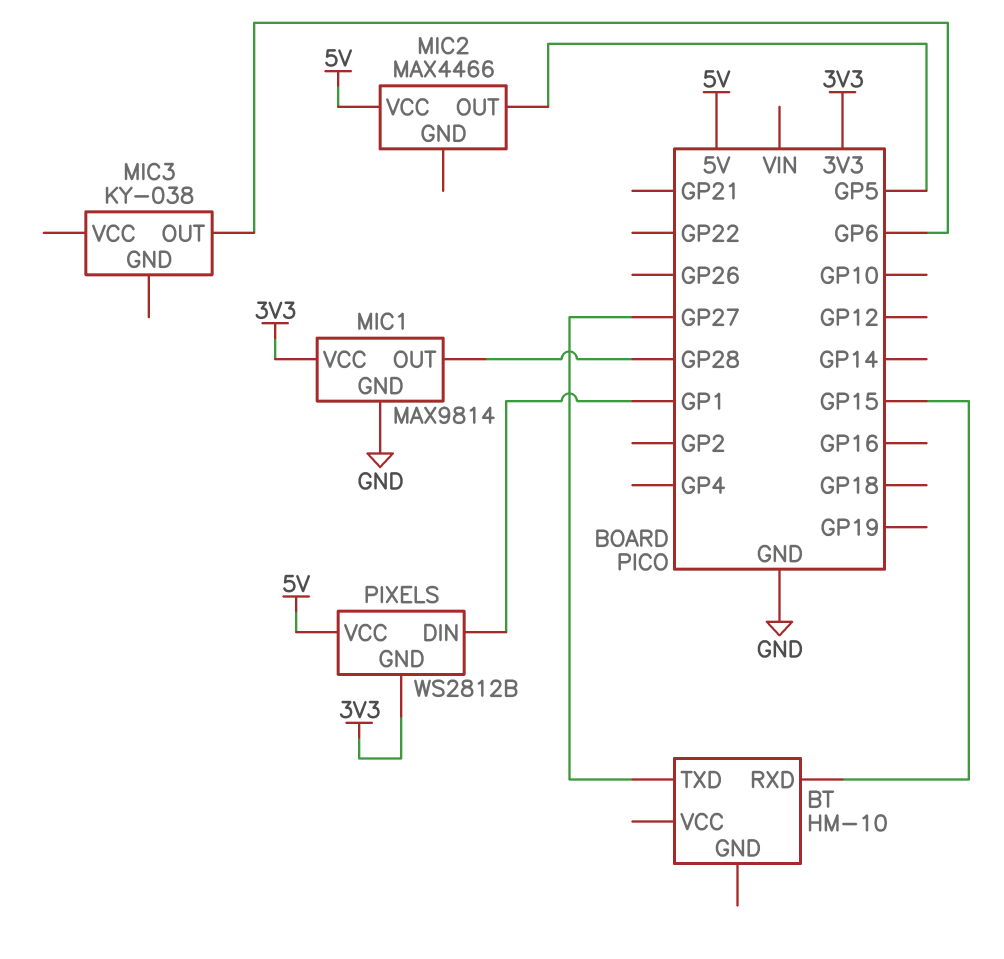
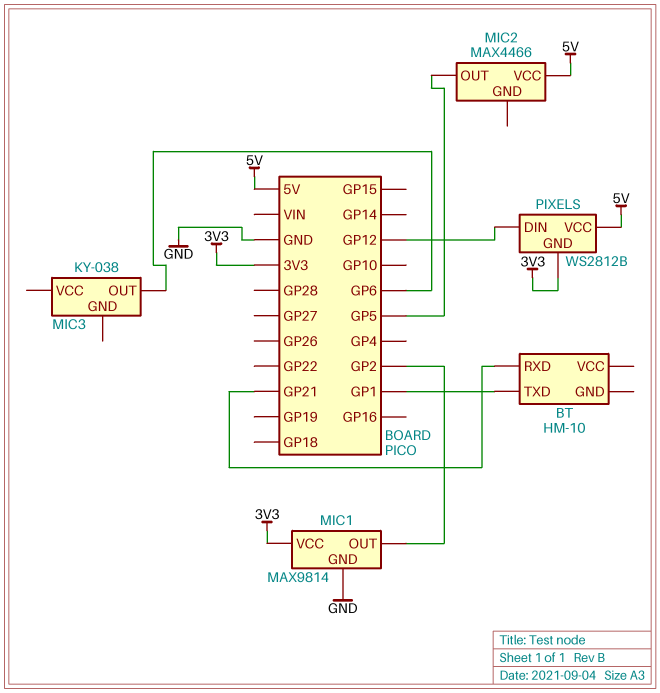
BT pin RXD: GP15 -> GP21
BT pin TXD: GP27 -> GP1
MIC1 pin OUT: GP28 -> GP2
PIXELS pin DIN: GP1 -> GP12

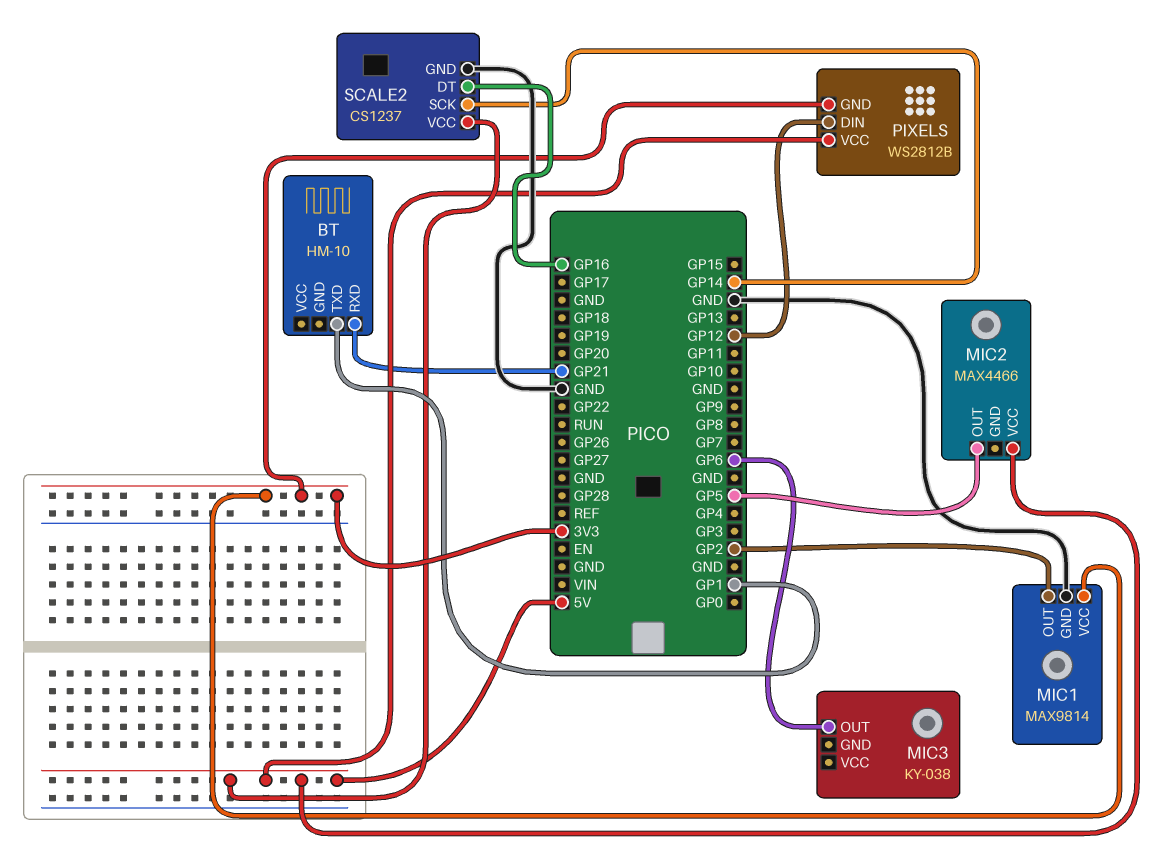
SCALE2: none -> CS1237
SCALE2 pin DT: none -> GP16
SCALE2 pin GND: none -> GND
SCALE2 pin SCK: none -> GP14
SCALE2 pin VCC: none -> 5V

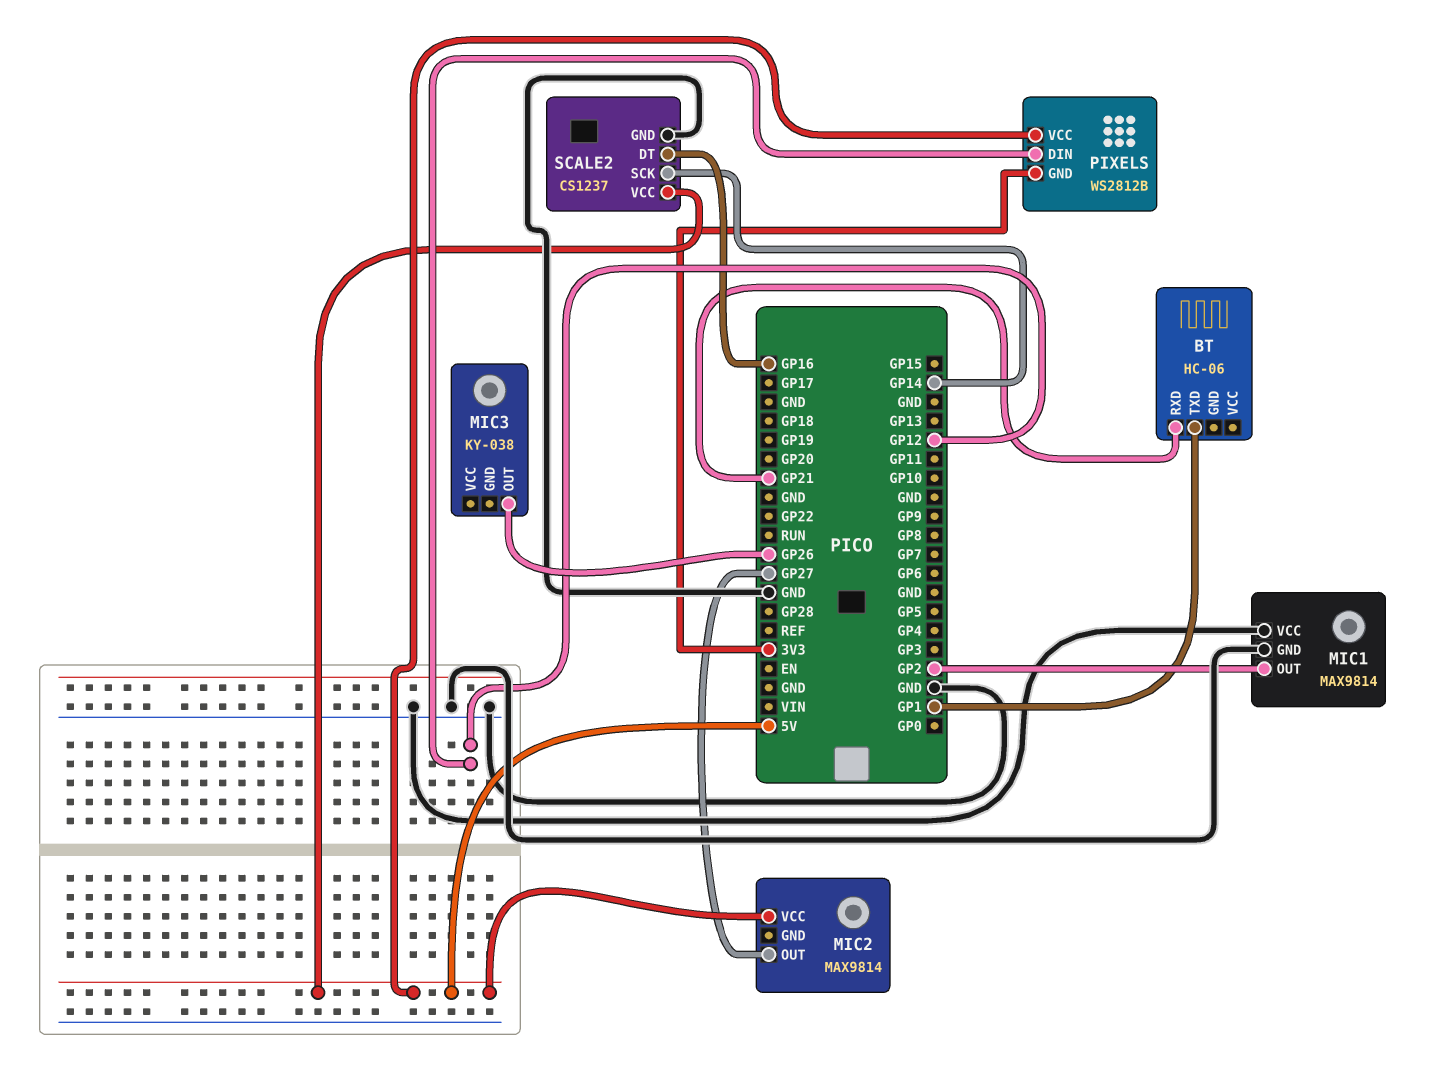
BT: HM-10 -> HC-06
MIC1 pin VCC: 3V3 -> GND
MIC2: MAX4466 -> MAX9814
MIC2 pin OUT: GP5 -> GP27
MIC3 pin OUT: GP6 -> GP26

